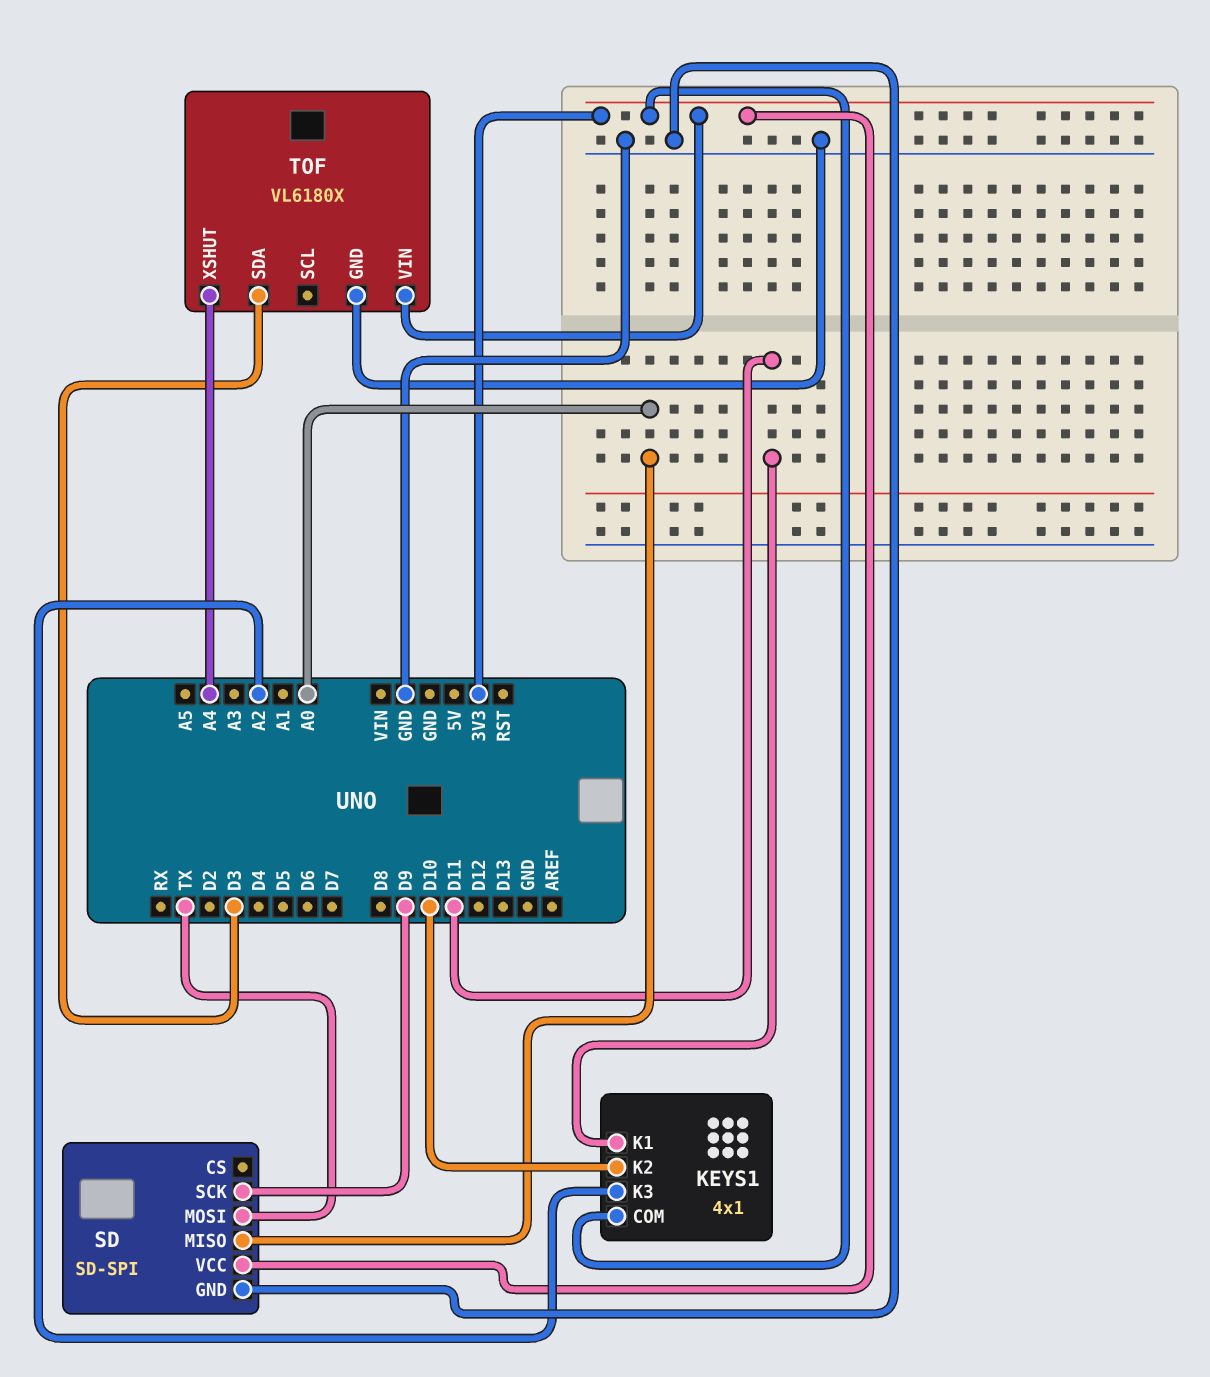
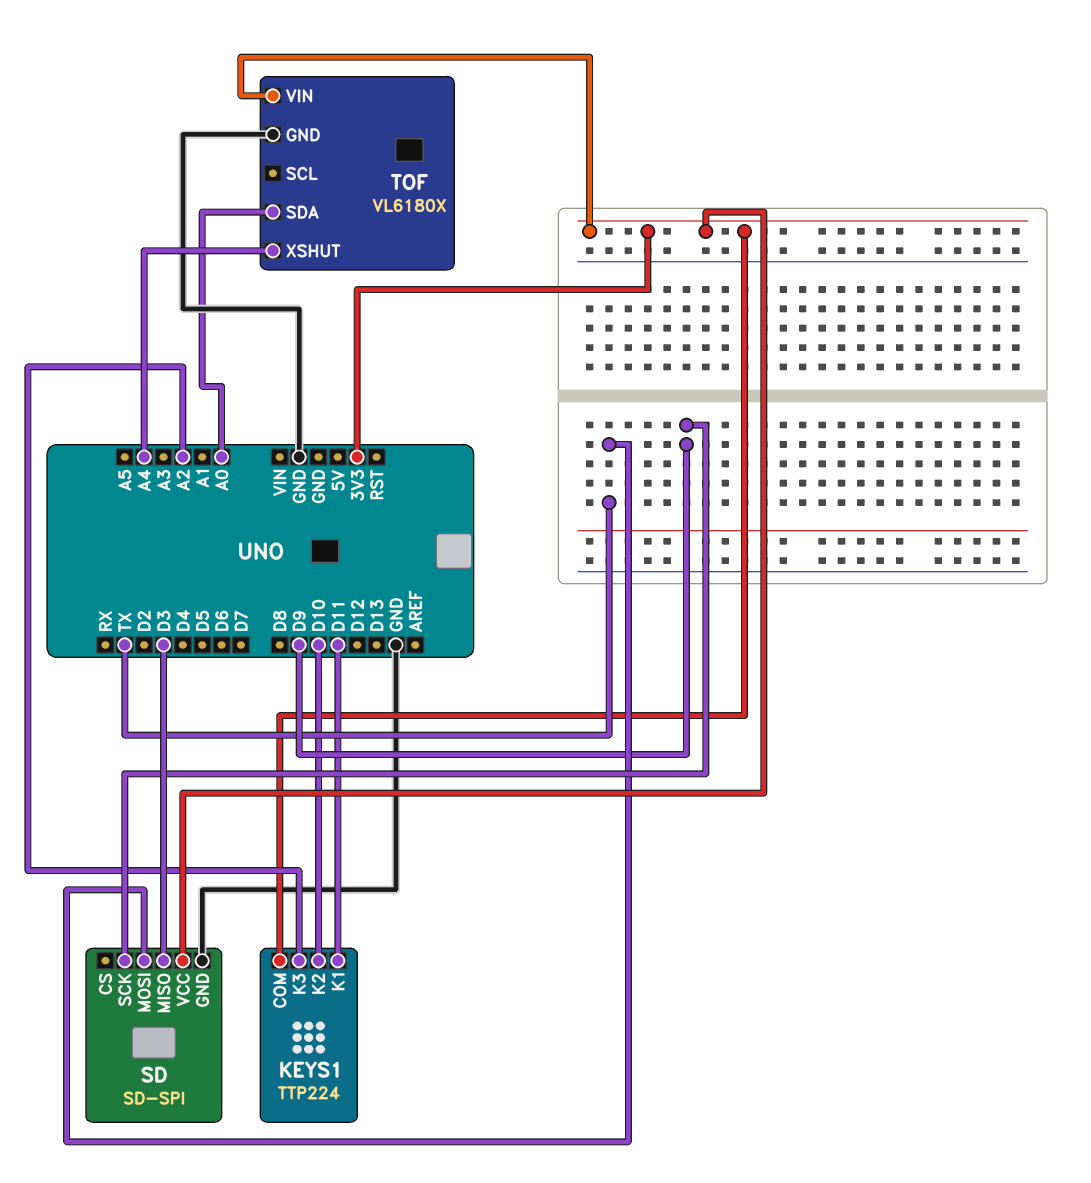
KEYS1: 4x1 -> TTP224
SD pin MISO: A0 -> D3
TOF pin SDA: D3 -> A0

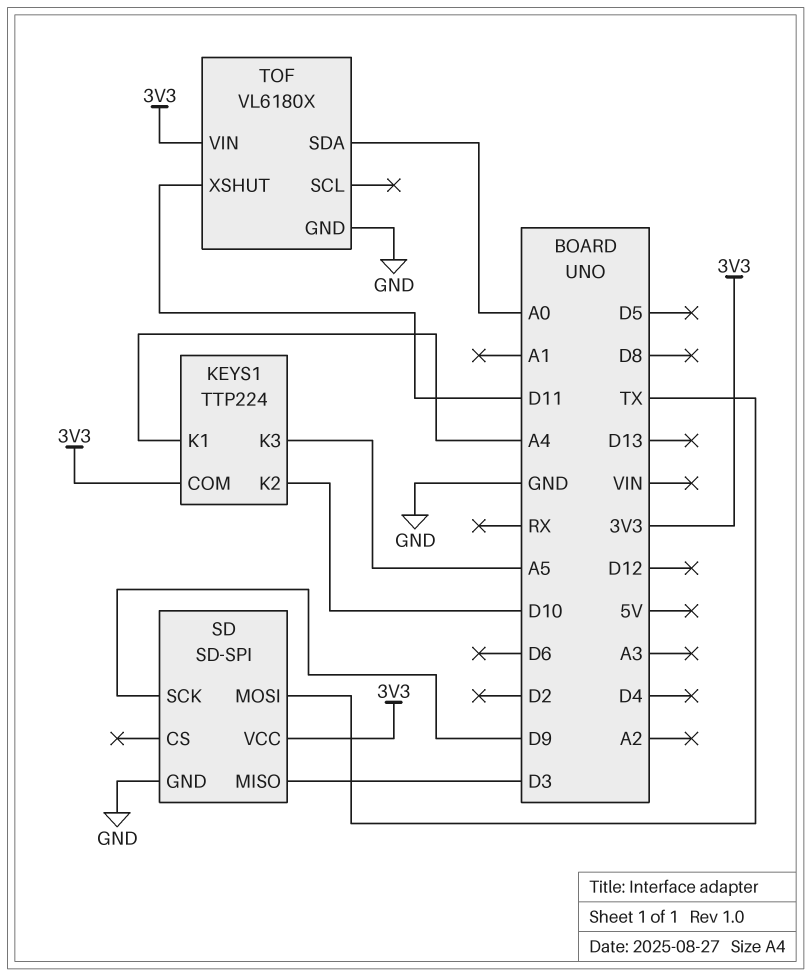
KEYS1 pin K1: D11 -> A4
KEYS1 pin K3: A2 -> A5
TOF pin XSHUT: A4 -> D11

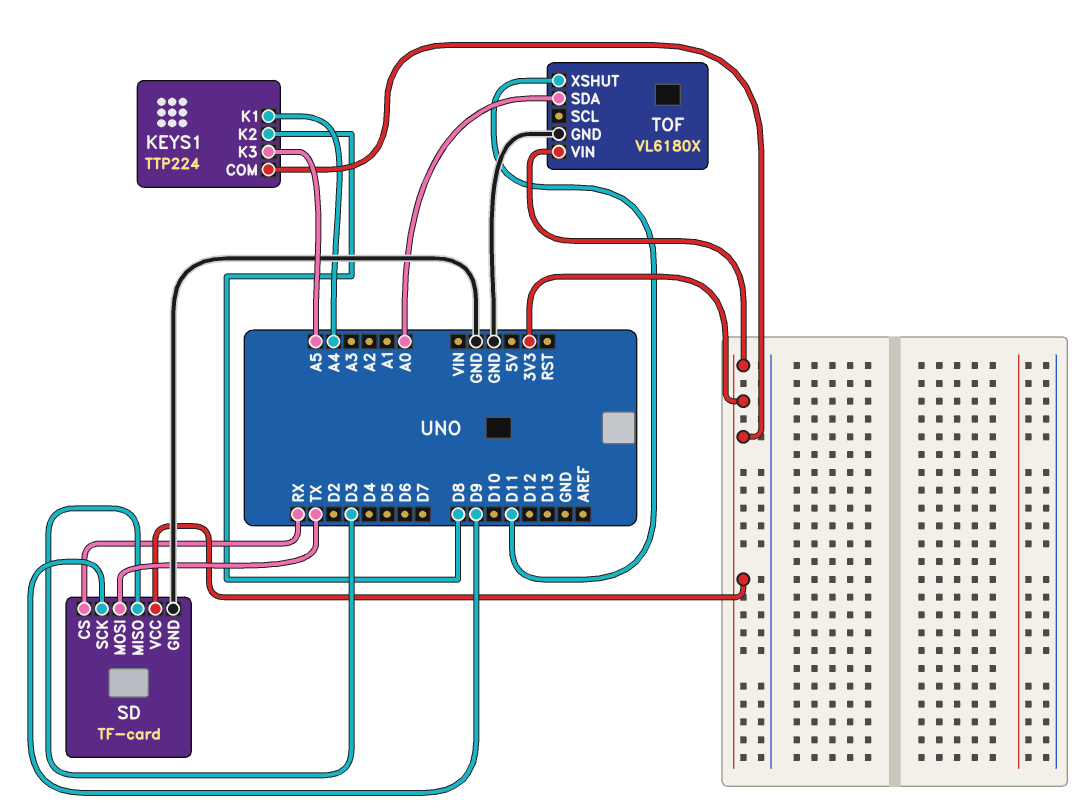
KEYS1 pin K2: D10 -> D8
SD: SD-SPI -> TF-card
SD pin CS: none -> RX

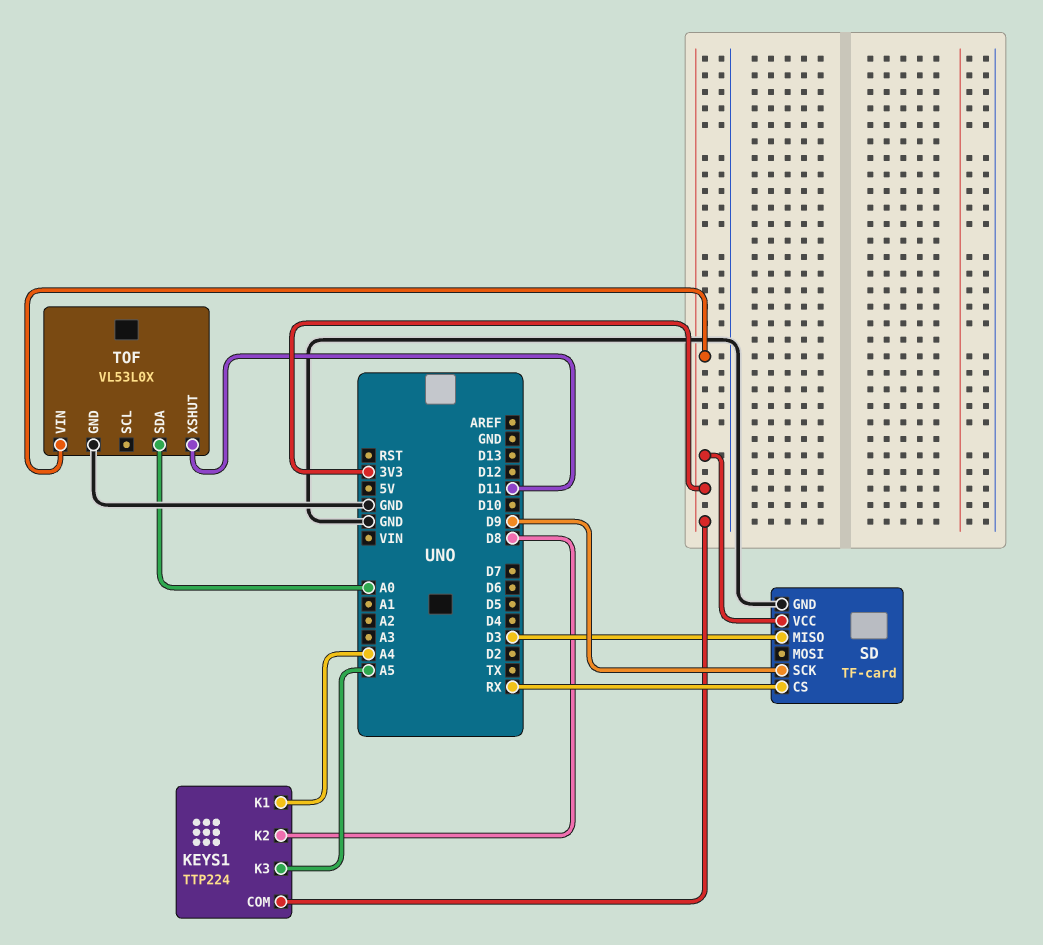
SD pin MOSI: TX -> none
TOF: VL6180X -> VL53L0X

